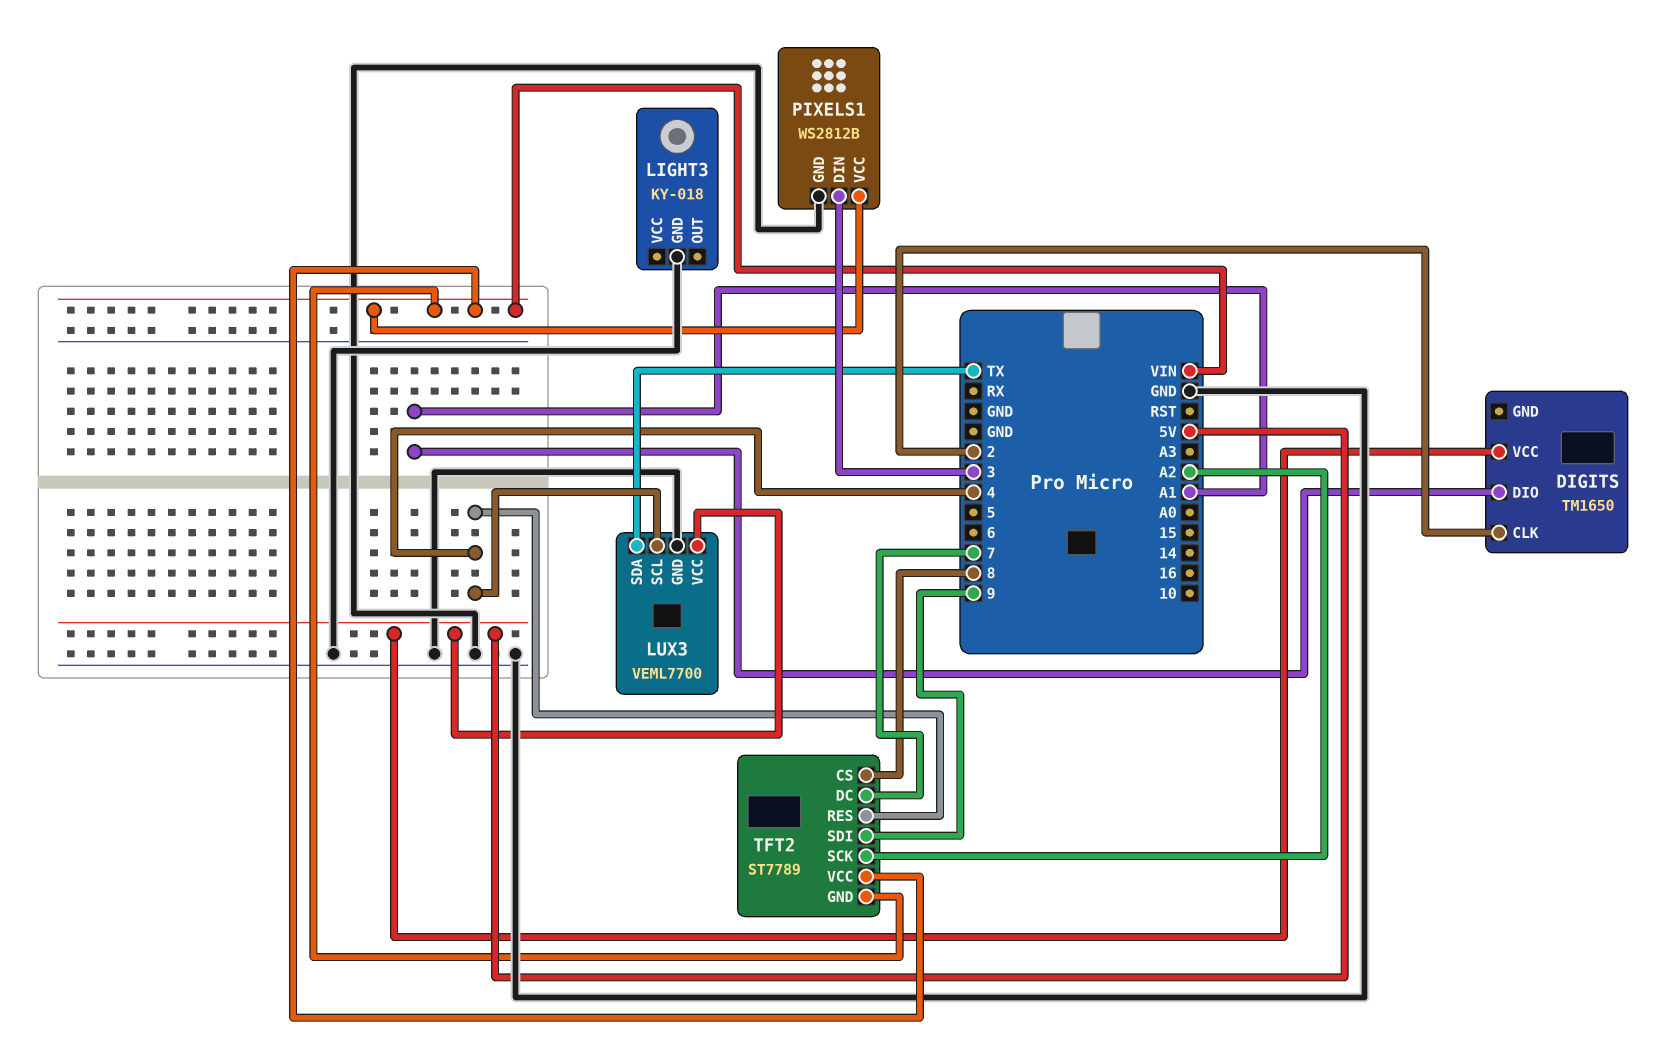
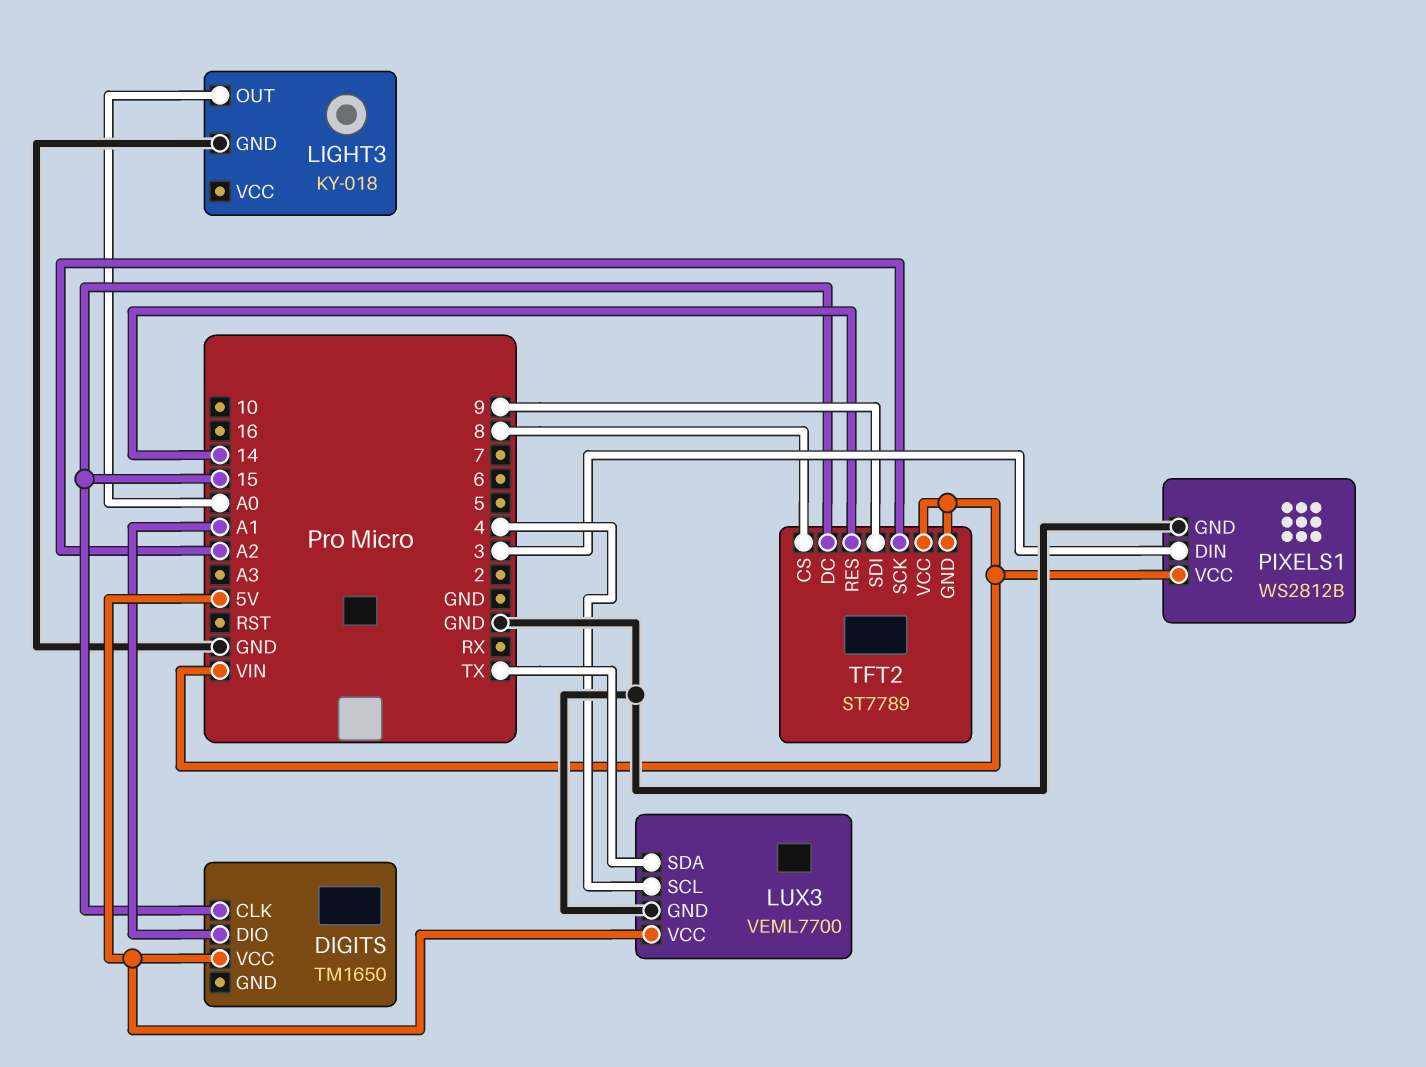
DIGITS pin CLK: 2 -> 15
LIGHT3 pin OUT: none -> A0
TFT2 pin DC: 7 -> 15
TFT2 pin RES: 4 -> 14

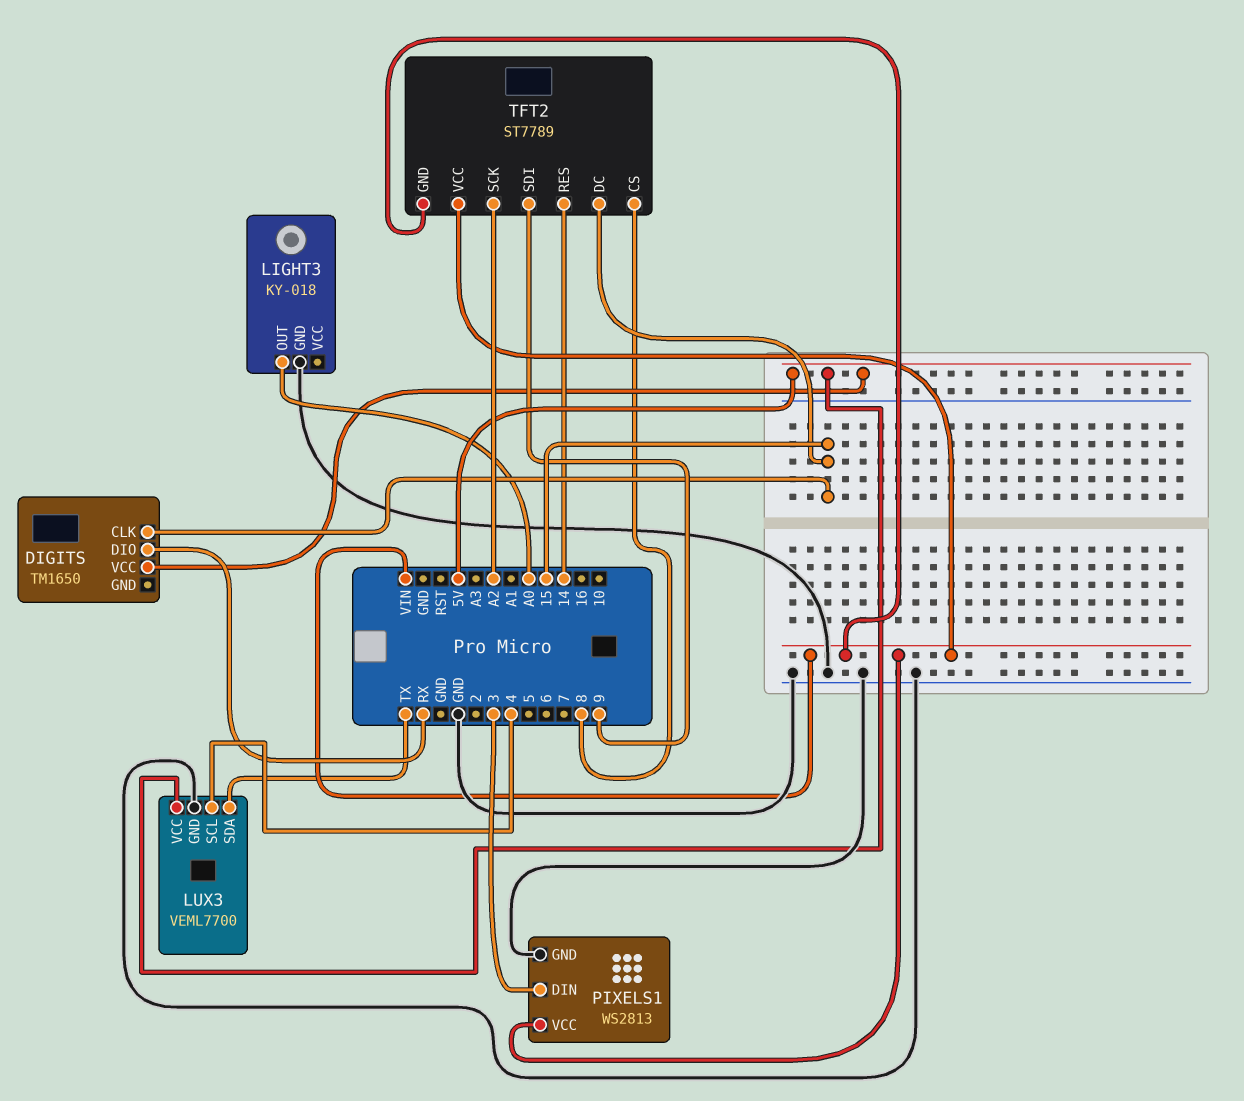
DIGITS pin DIO: A1 -> RX
PIXELS1: WS2812B -> WS2813

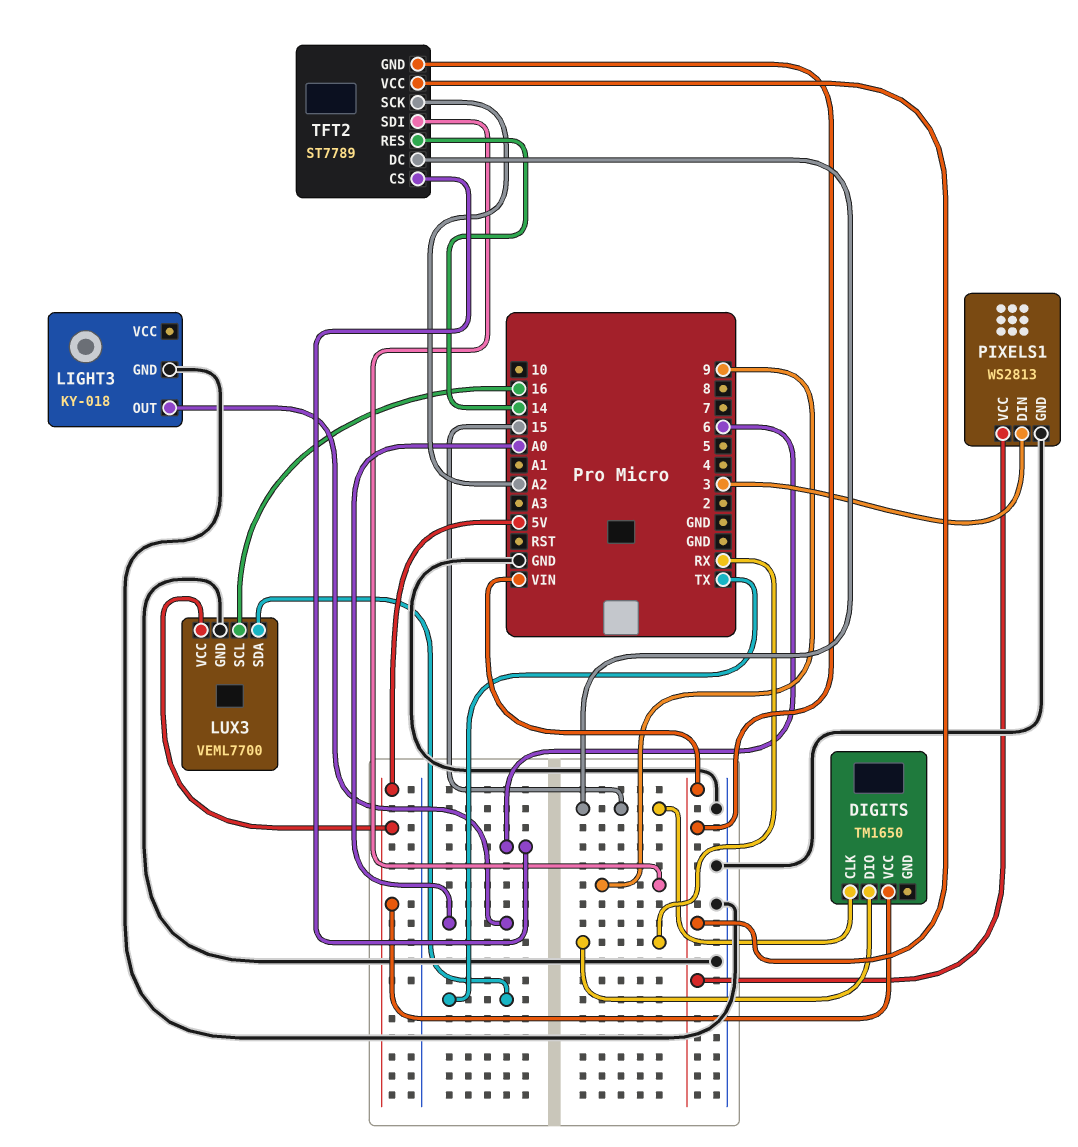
LUX3 pin SCL: 4 -> 16
TFT2 pin CS: 8 -> 6

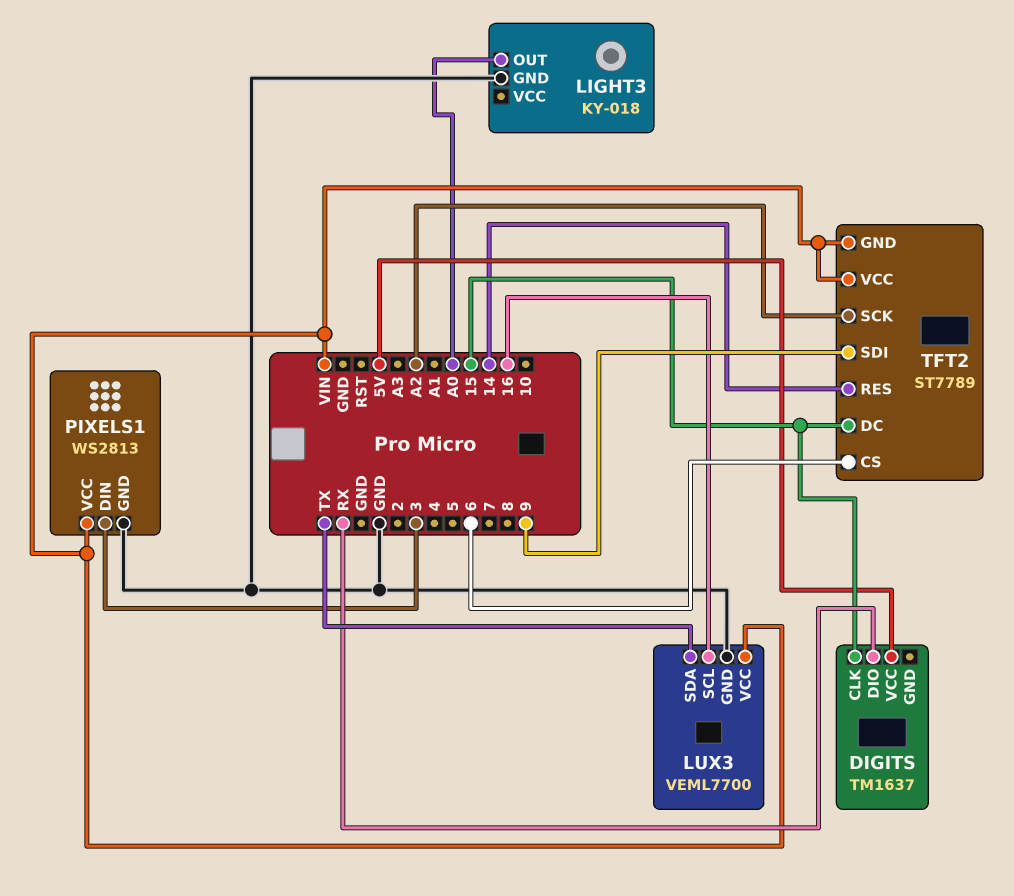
DIGITS: TM1650 -> TM1637
LUX3 pin VCC: 5V -> VIN

